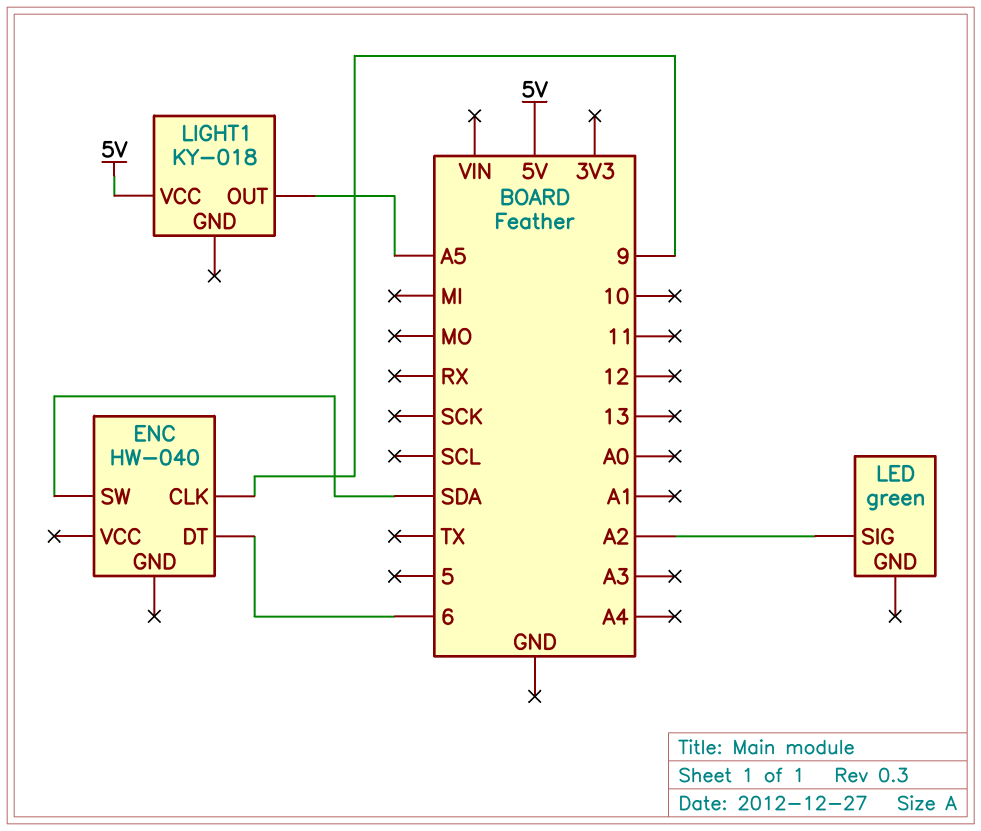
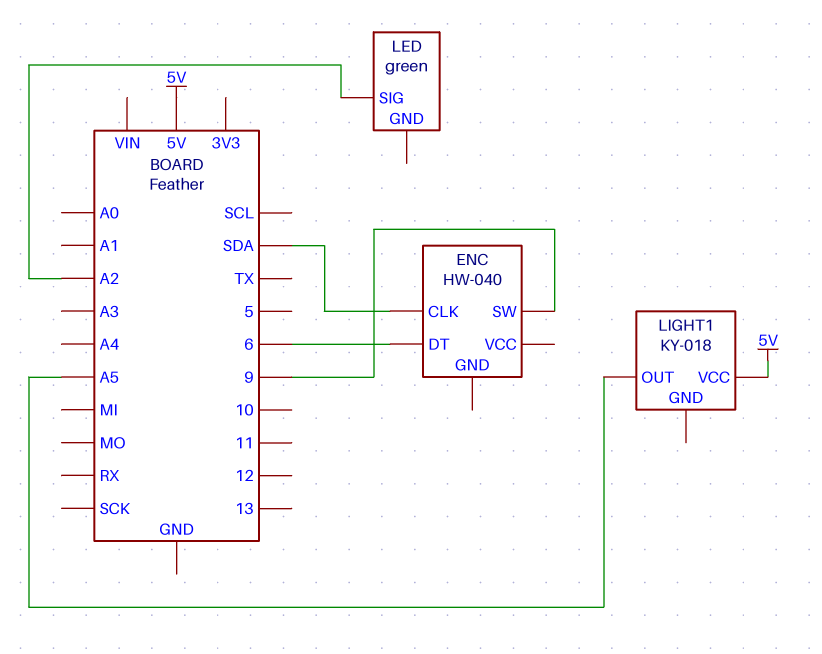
ENC pin CLK: 9 -> SDA
ENC pin SW: SDA -> 9

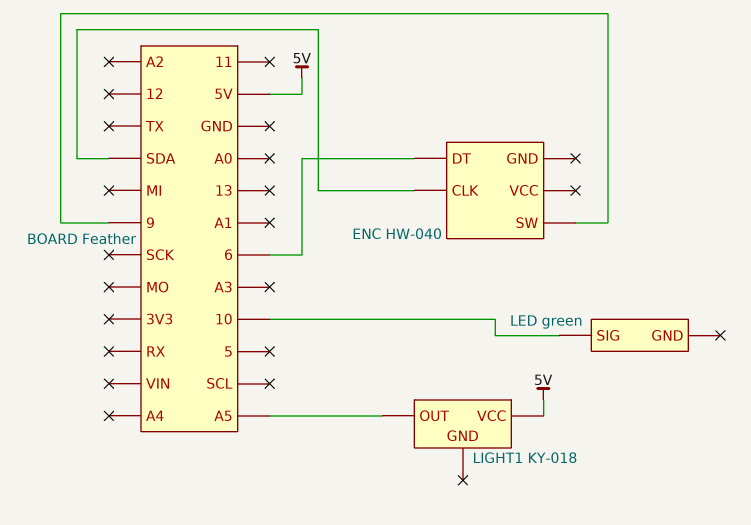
LED pin SIG: A2 -> 10

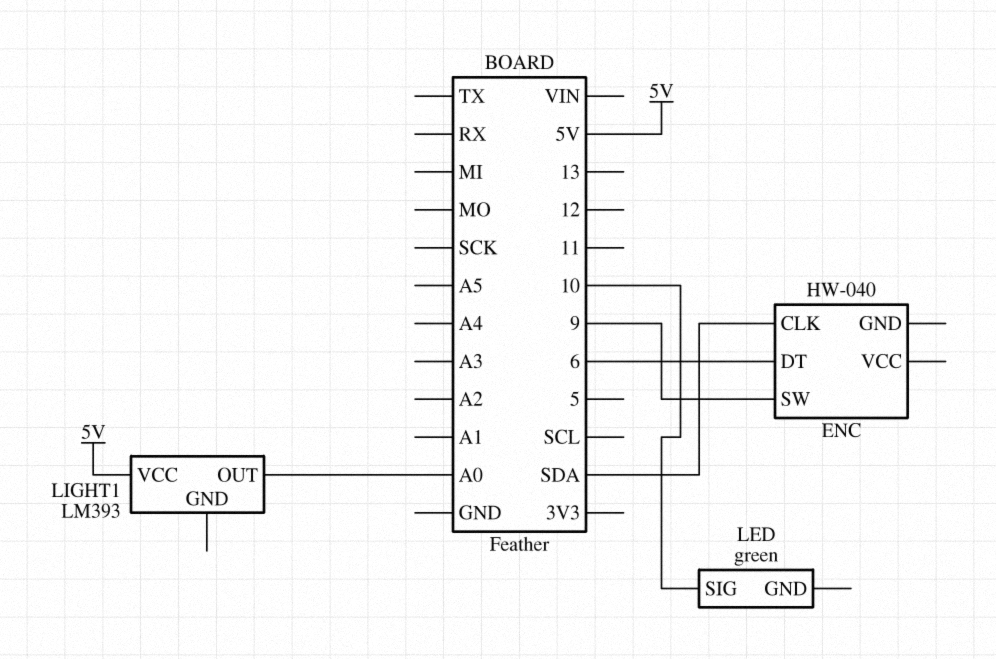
LIGHT1: KY-018 -> LM393
LIGHT1 pin OUT: A5 -> A0

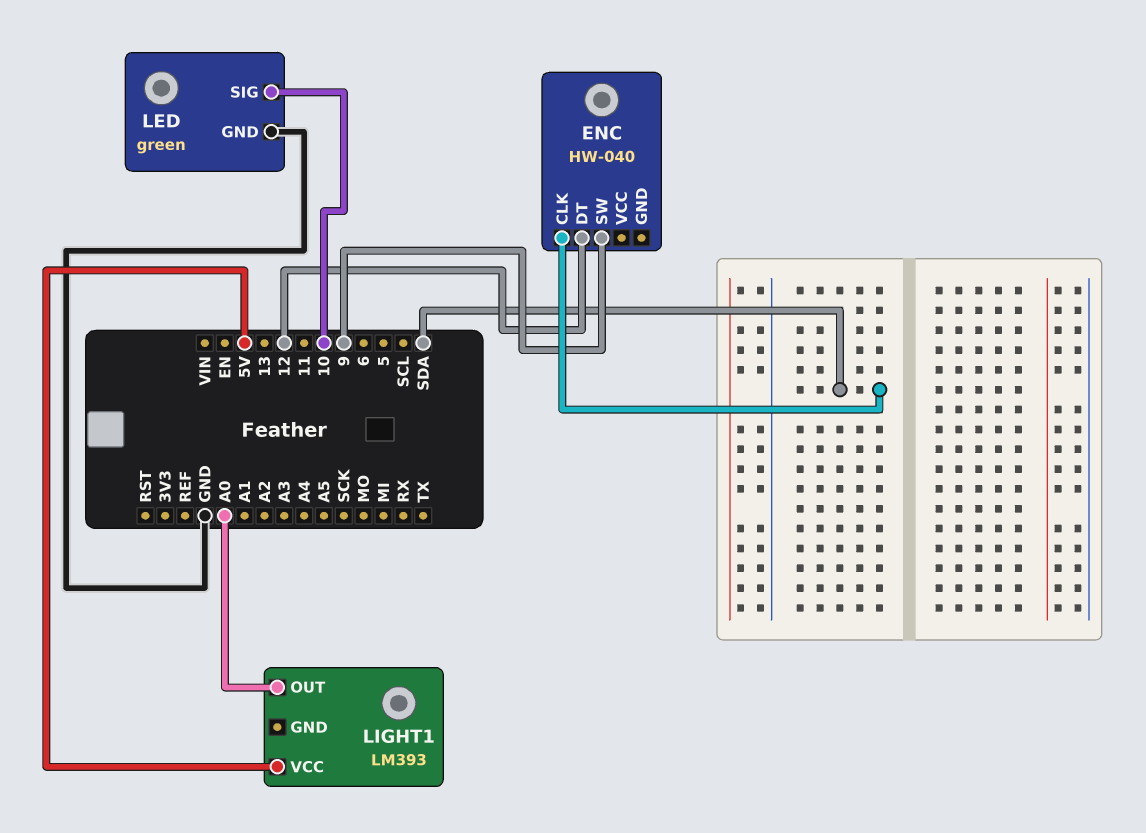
ENC pin DT: 6 -> 12
LED pin GND: none -> GND

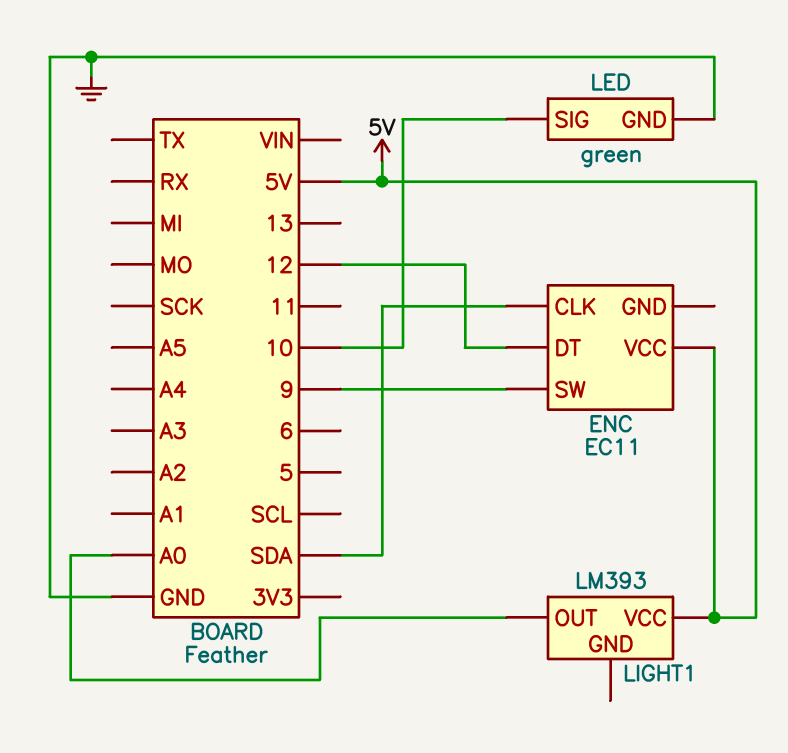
ENC: HW-040 -> EC11
ENC pin VCC: none -> 5V

